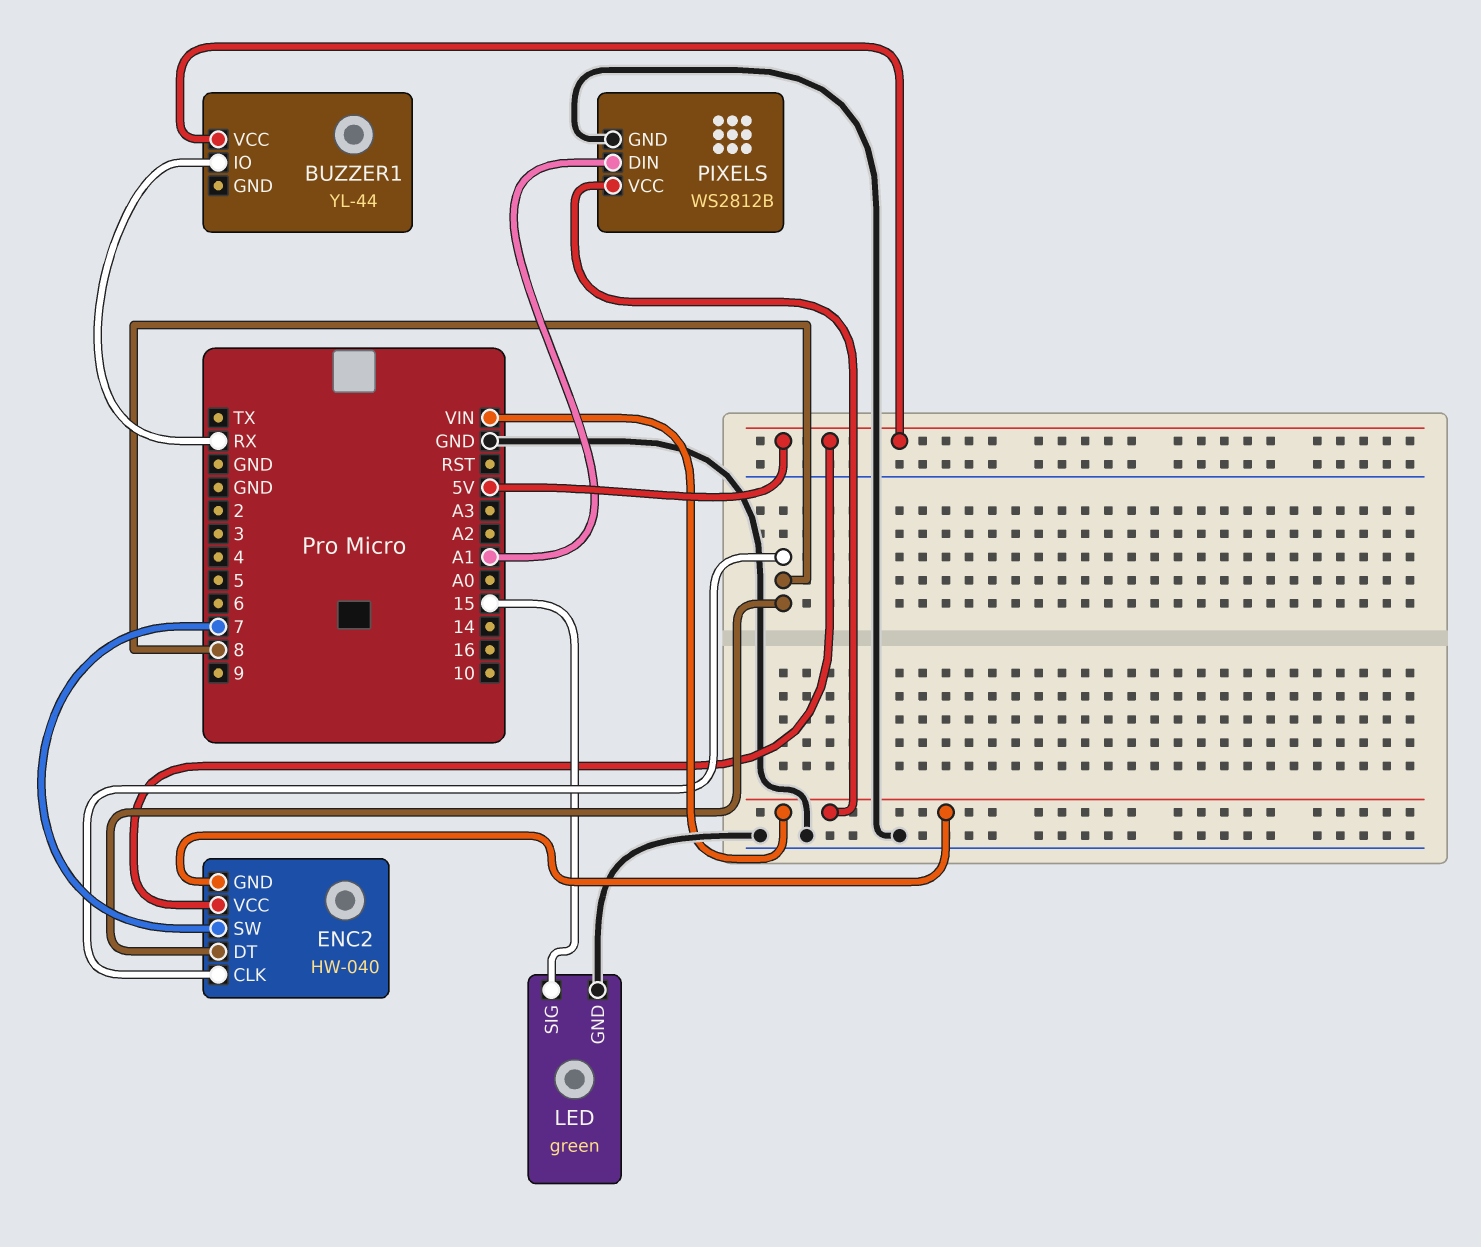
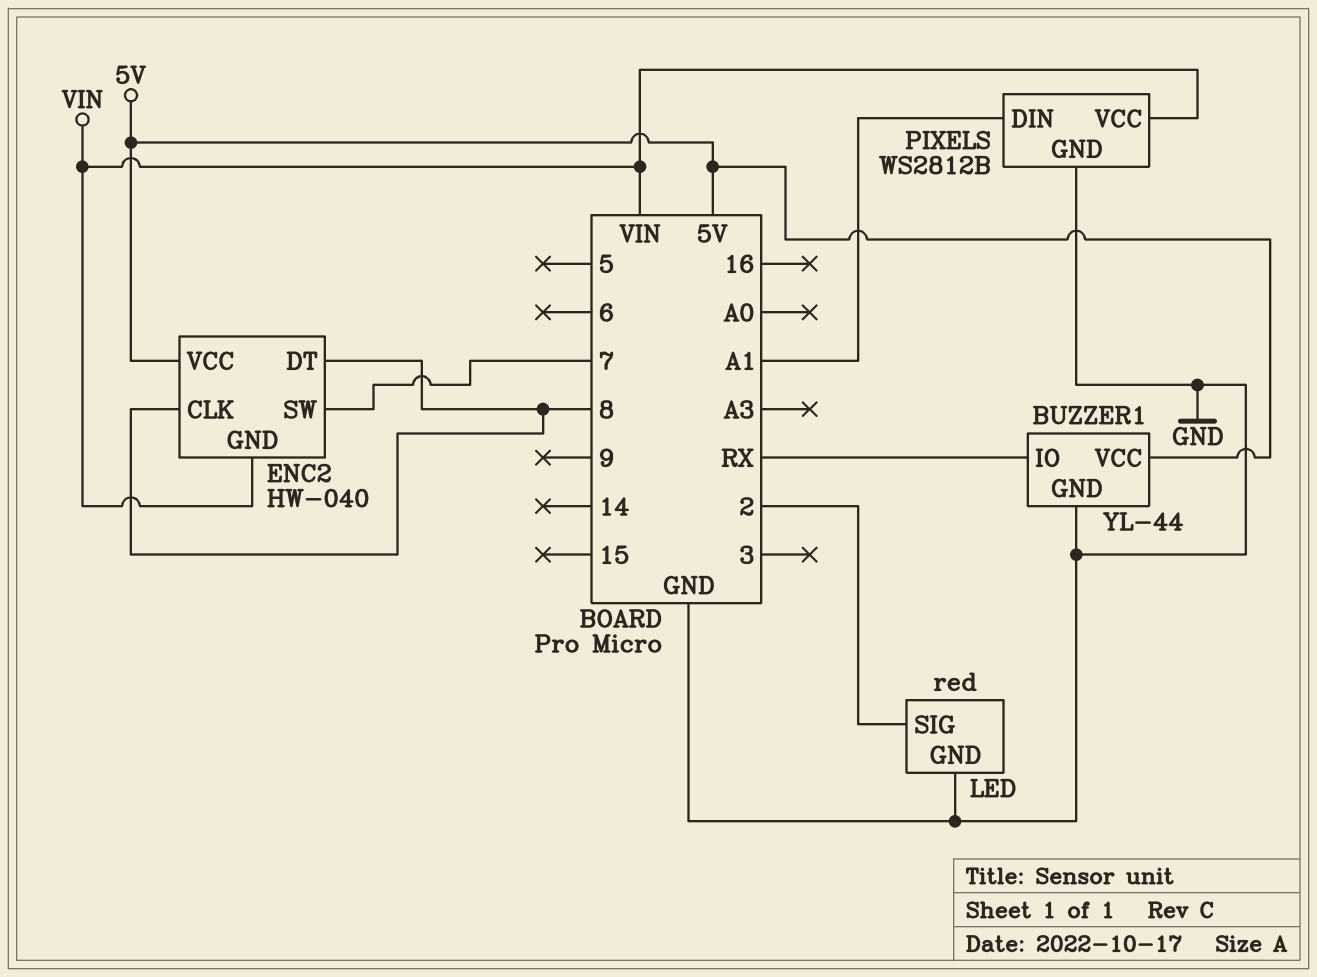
BUZZER1 pin GND: none -> GND
LED: green -> red
LED pin SIG: 15 -> 2

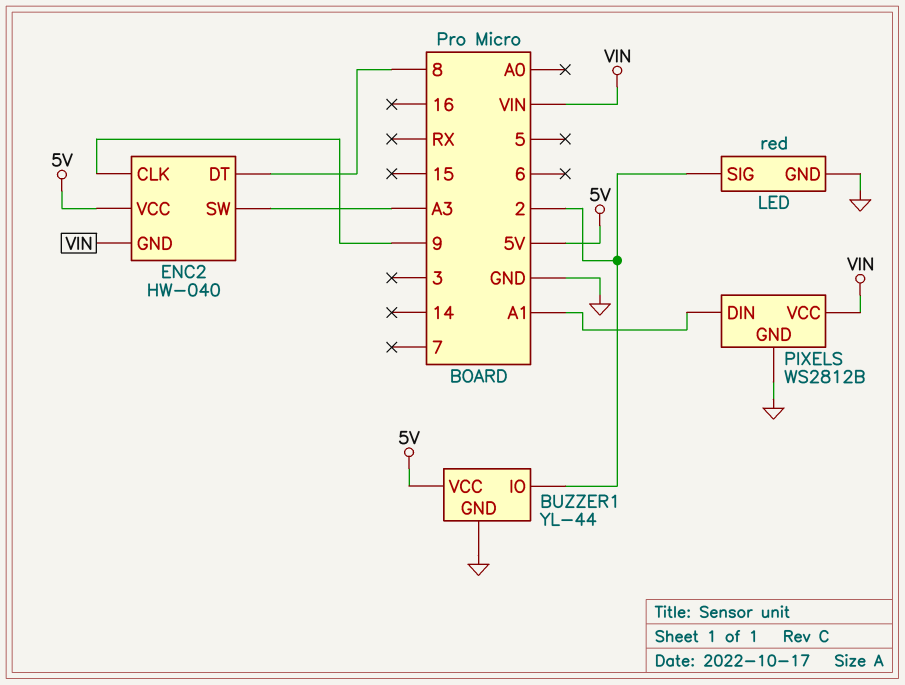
BUZZER1 pin IO: RX -> 2
ENC2 pin CLK: 8 -> 9
ENC2 pin SW: 7 -> A3

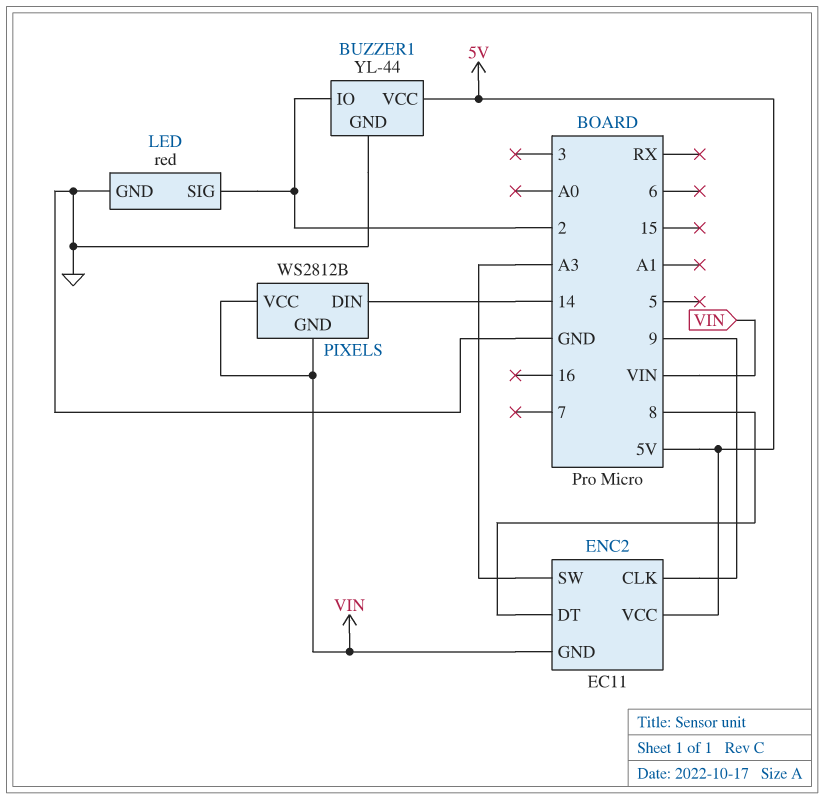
ENC2: HW-040 -> EC11
PIXELS pin DIN: A1 -> 14
PIXELS pin GND: GND -> VIN

